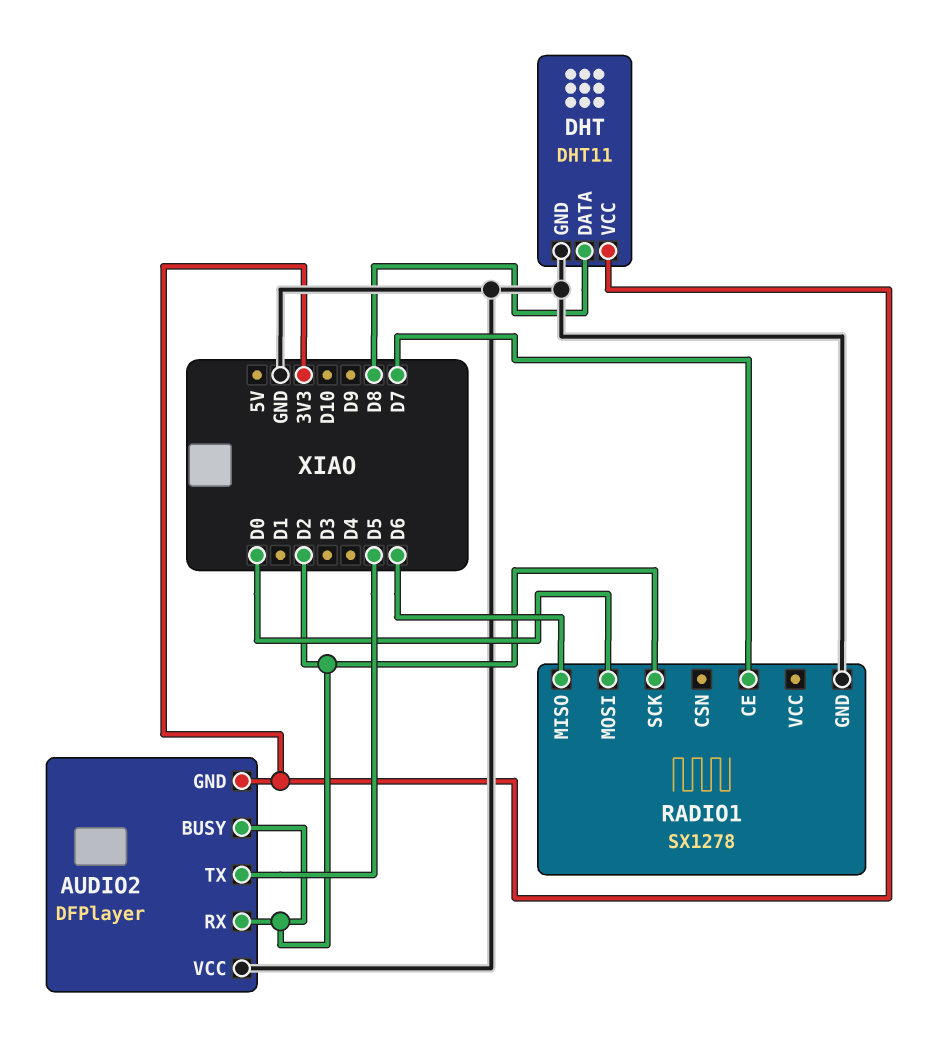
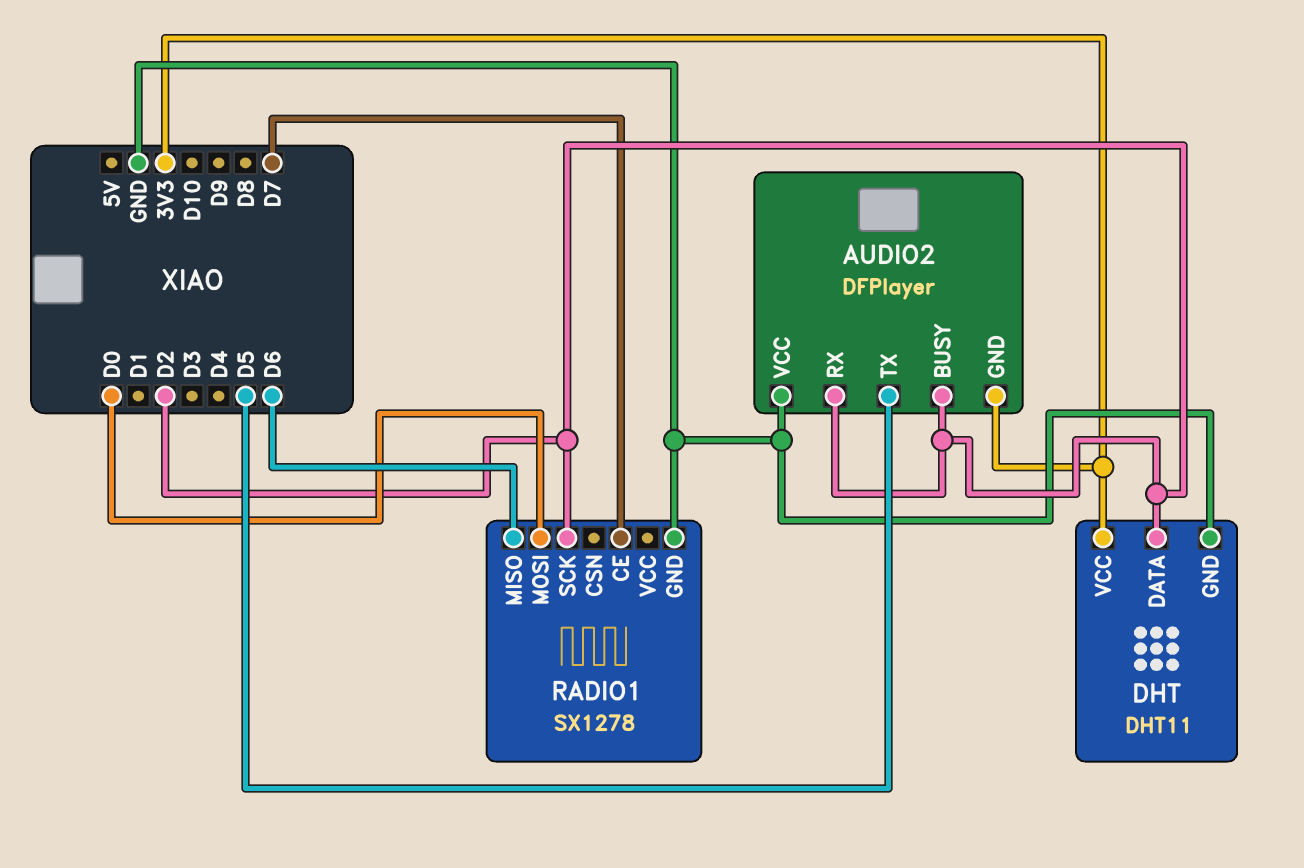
DHT pin DATA: D8 -> D2

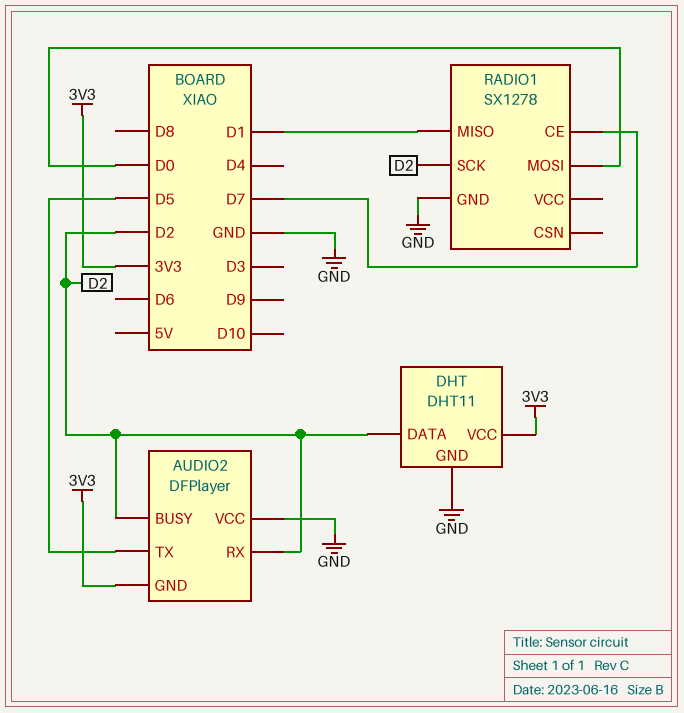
RADIO1 pin MISO: D6 -> D1

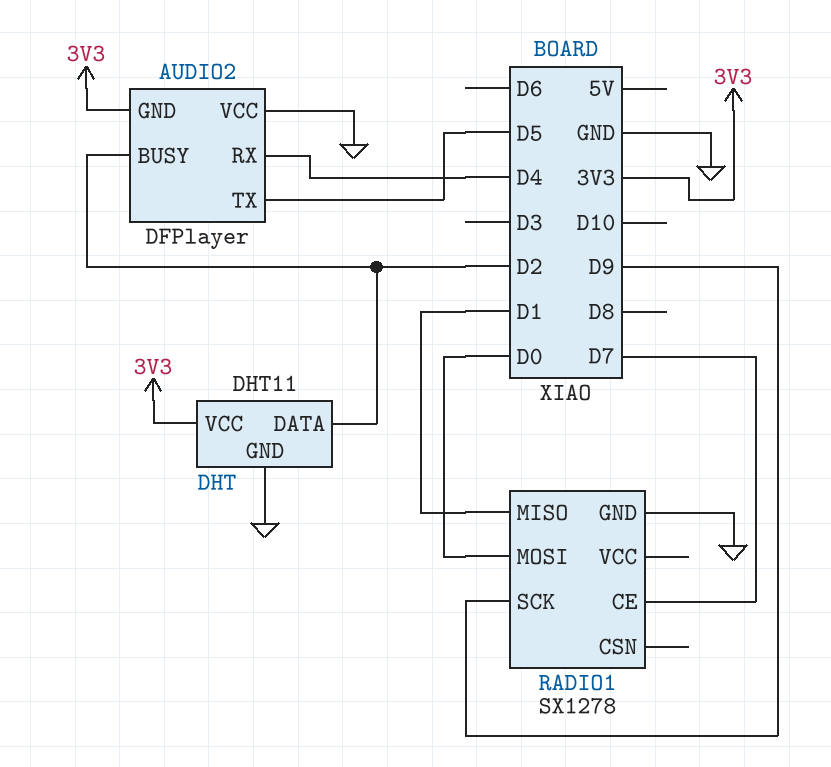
AUDIO2 pin RX: D2 -> D4
RADIO1 pin SCK: D2 -> D9

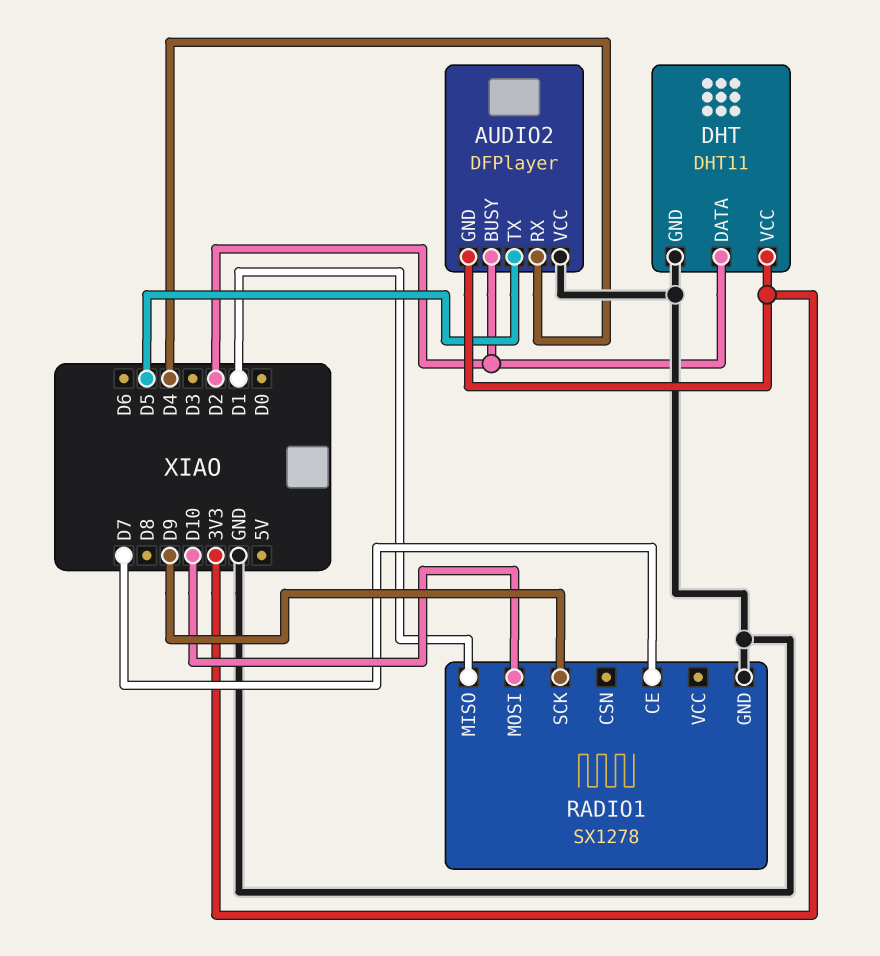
RADIO1 pin MOSI: D0 -> D10

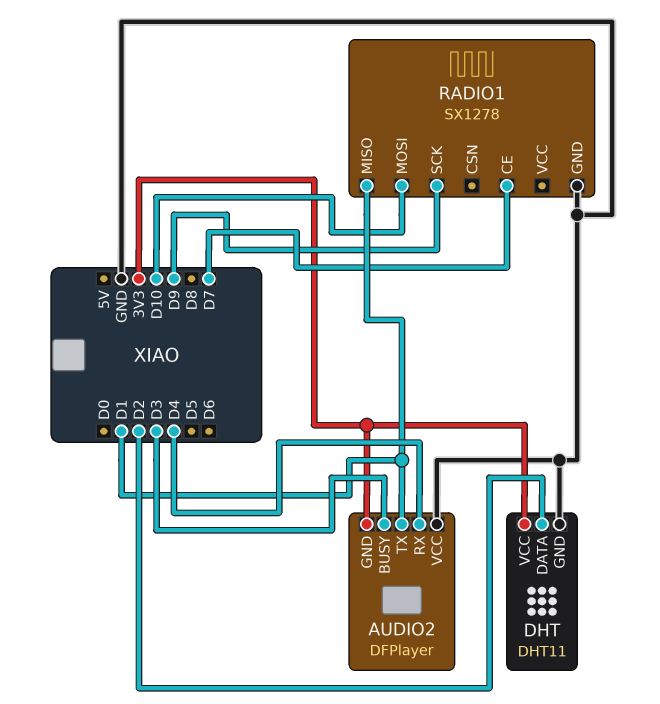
AUDIO2 pin BUSY: D2 -> D3
AUDIO2 pin TX: D5 -> D1

